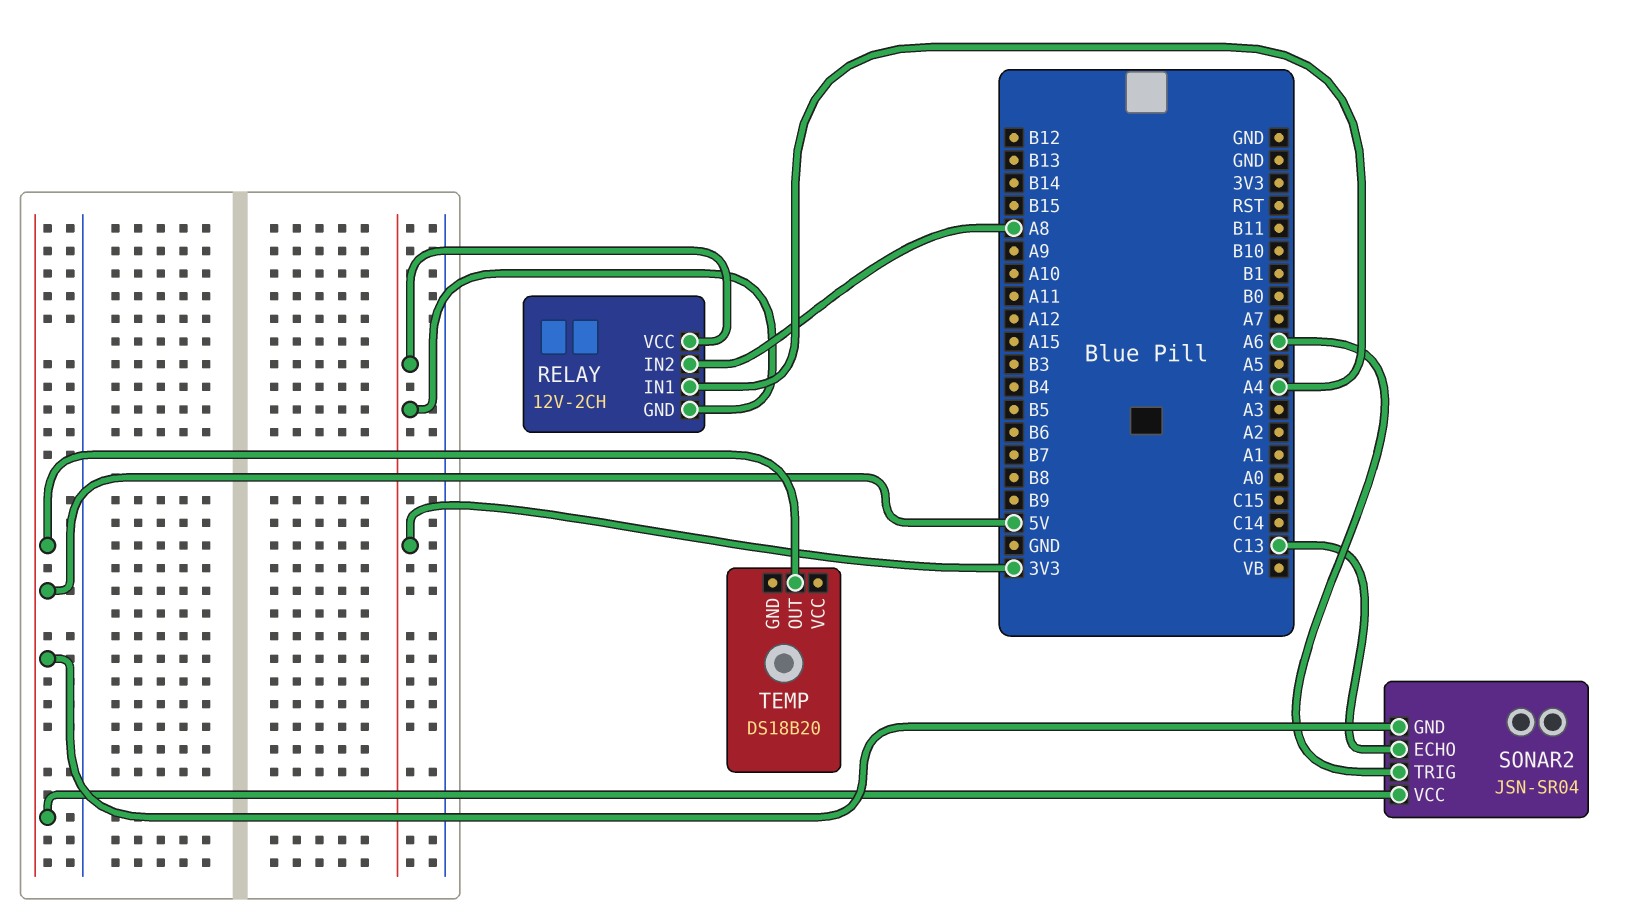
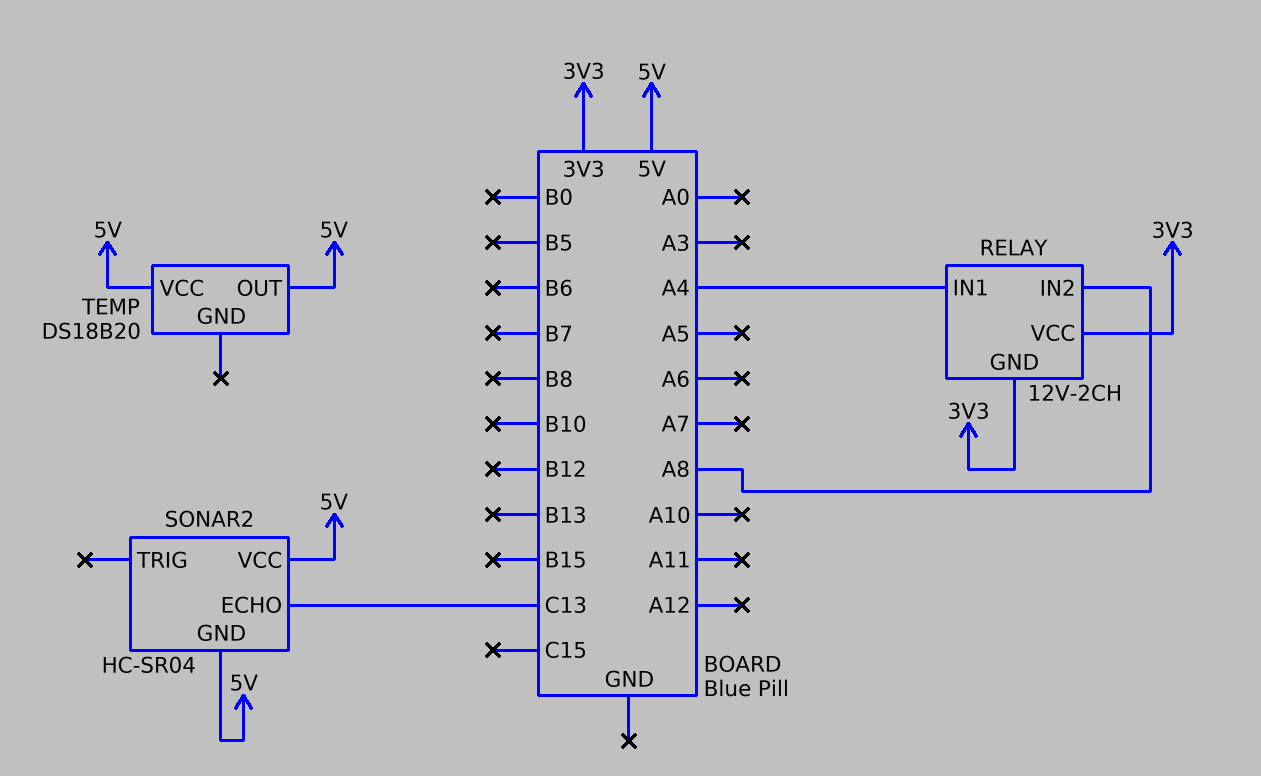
SONAR2: JSN-SR04 -> HC-SR04
SONAR2 pin TRIG: A6 -> none
TEMP pin VCC: none -> 5V

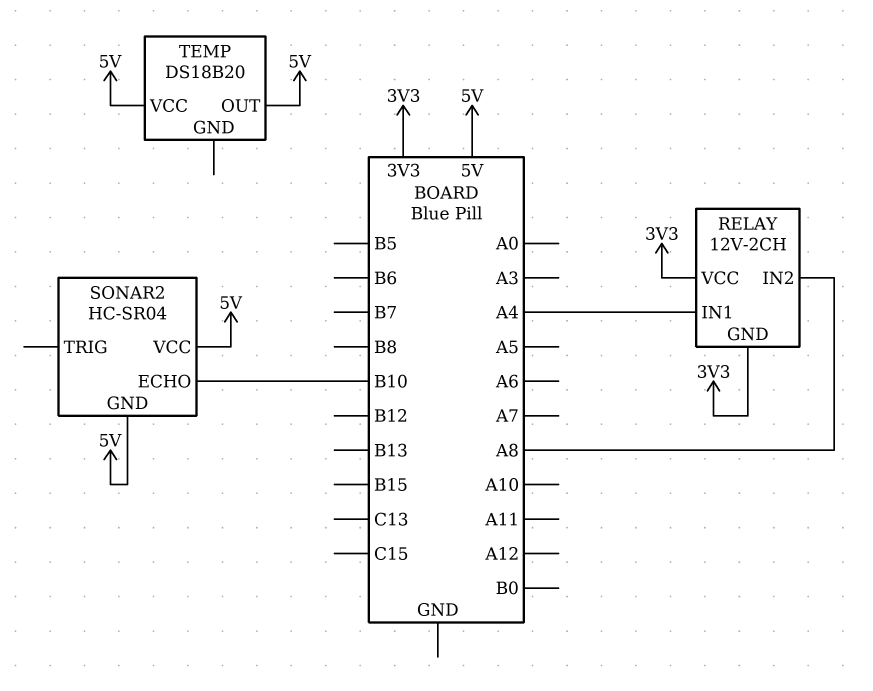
SONAR2 pin ECHO: C13 -> B10

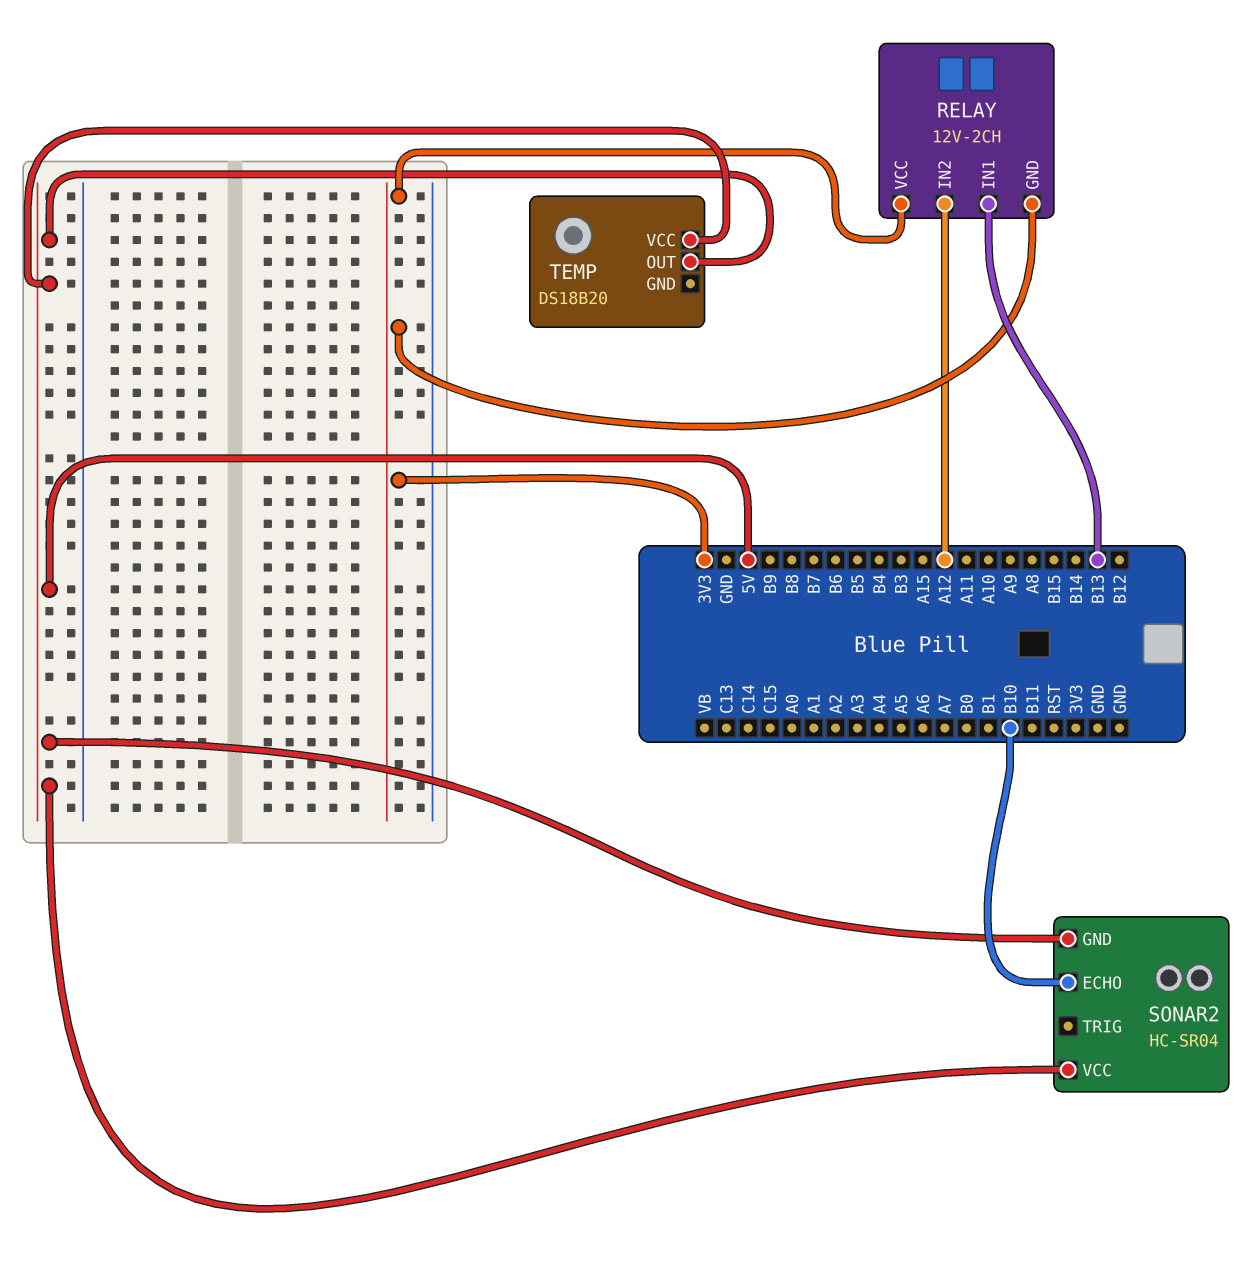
RELAY pin IN1: A4 -> B13
RELAY pin IN2: A8 -> A12

